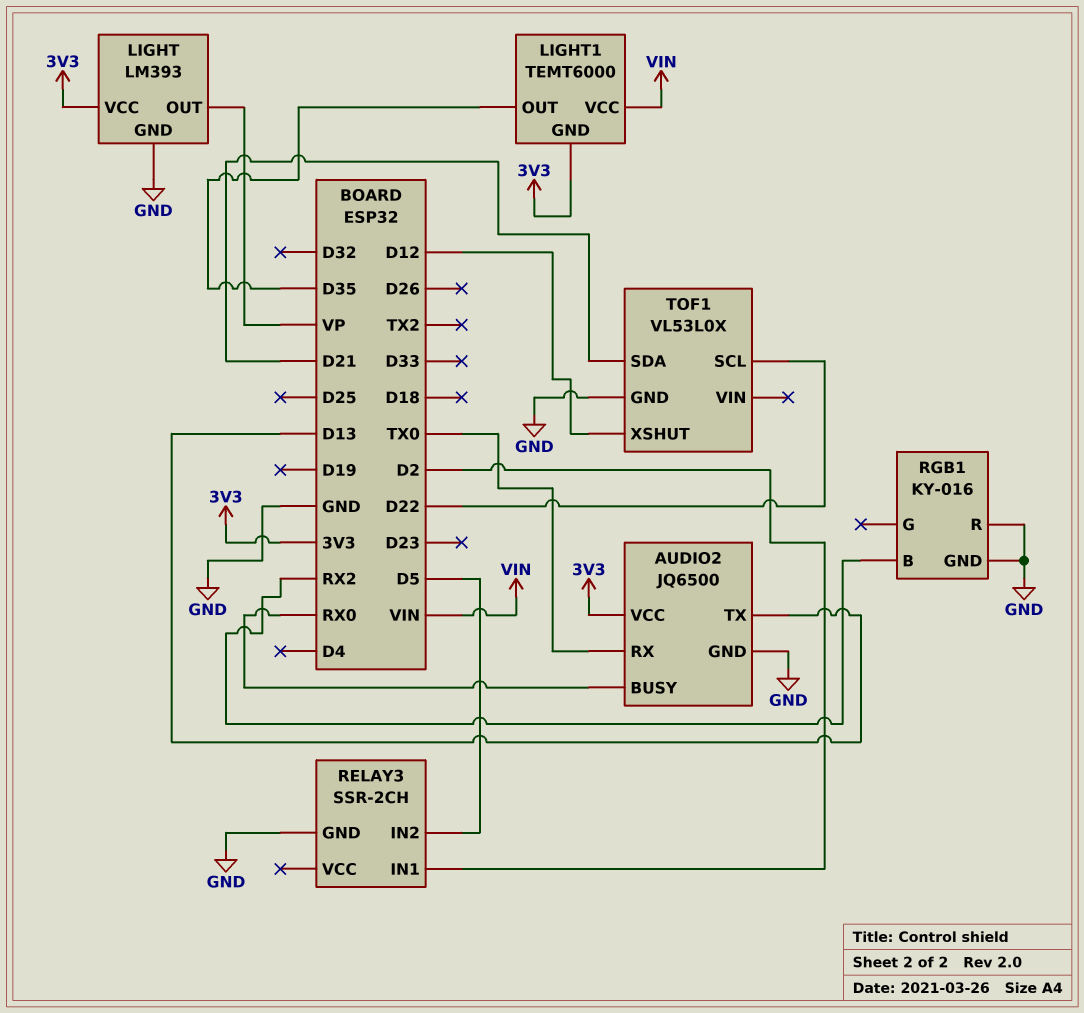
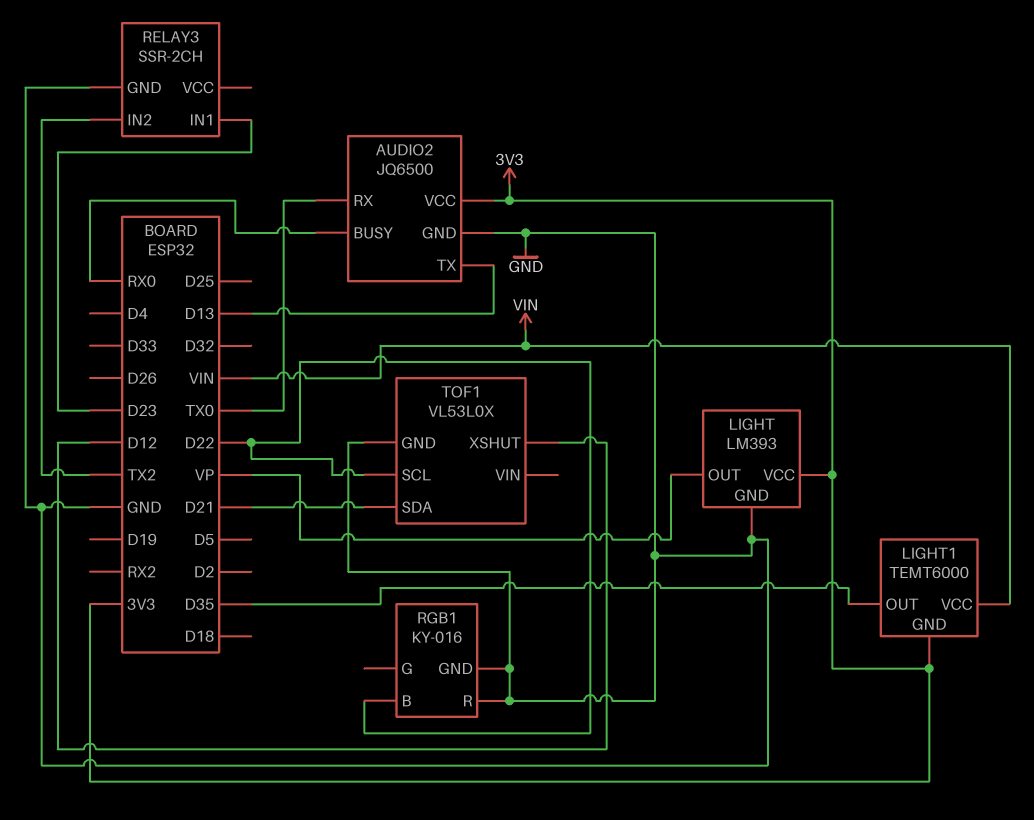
RELAY3 pin IN1: D2 -> D23
RELAY3 pin IN2: D5 -> TX2
RGB1 pin B: RX2 -> D22

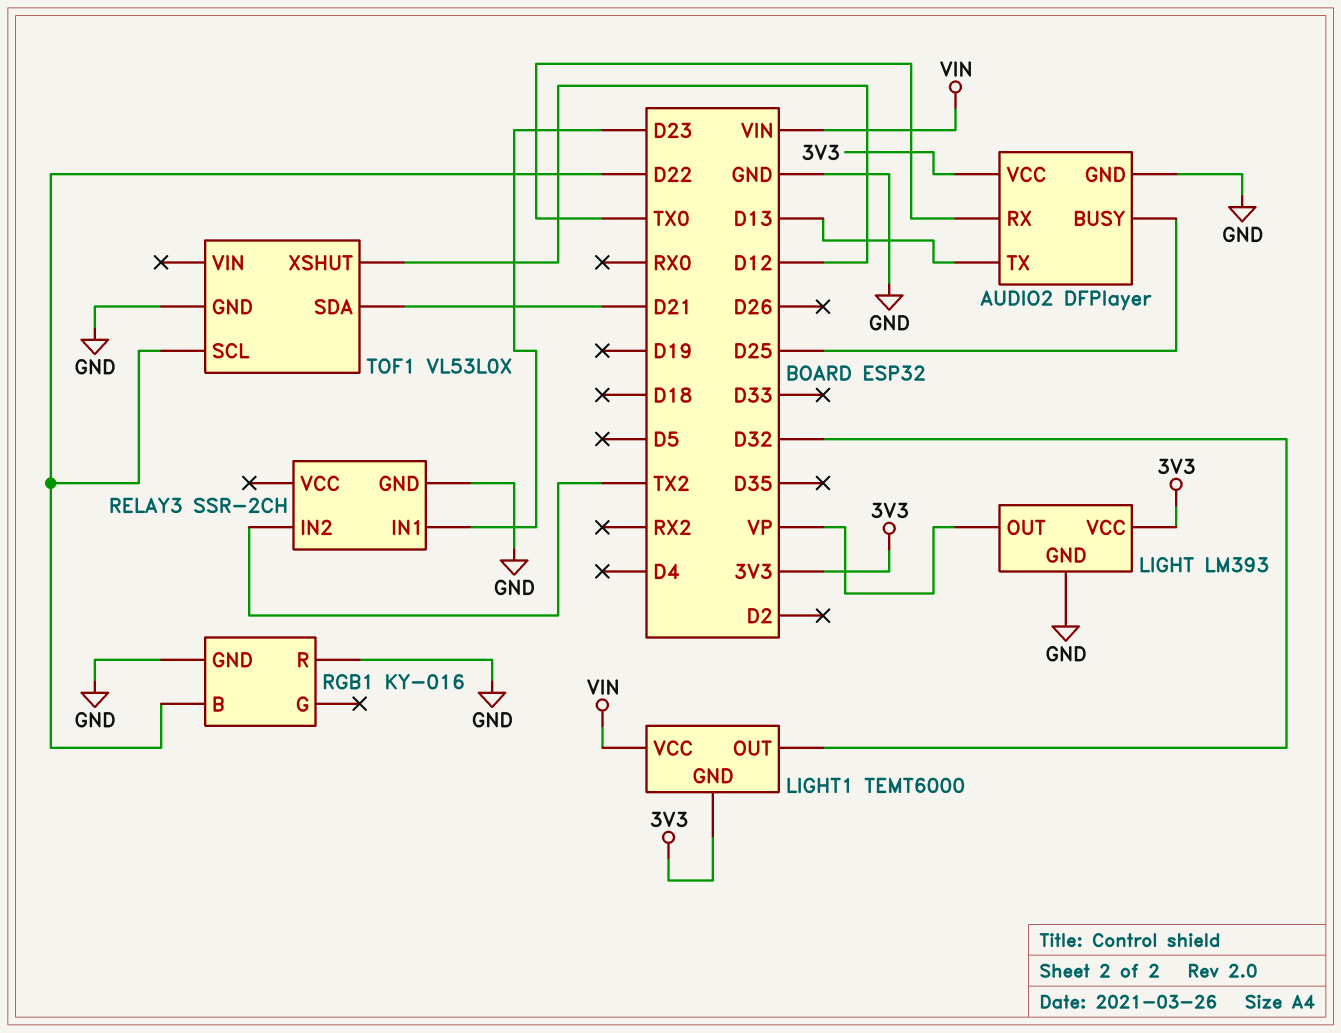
AUDIO2: JQ6500 -> DFPlayer
AUDIO2 pin BUSY: RX0 -> D25
LIGHT1 pin OUT: D35 -> D32

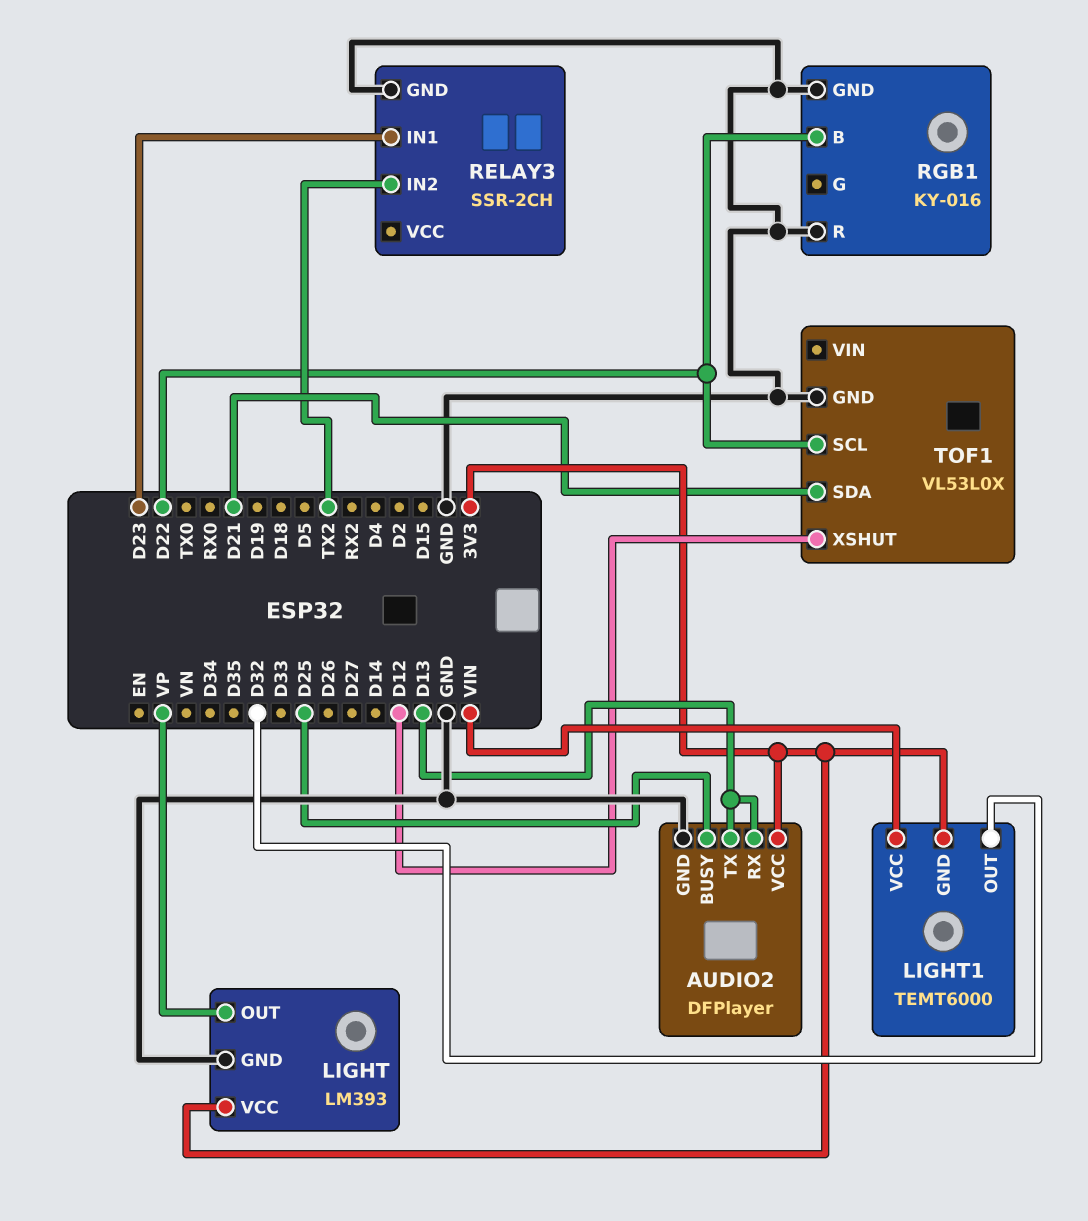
AUDIO2 pin RX: TX0 -> D13

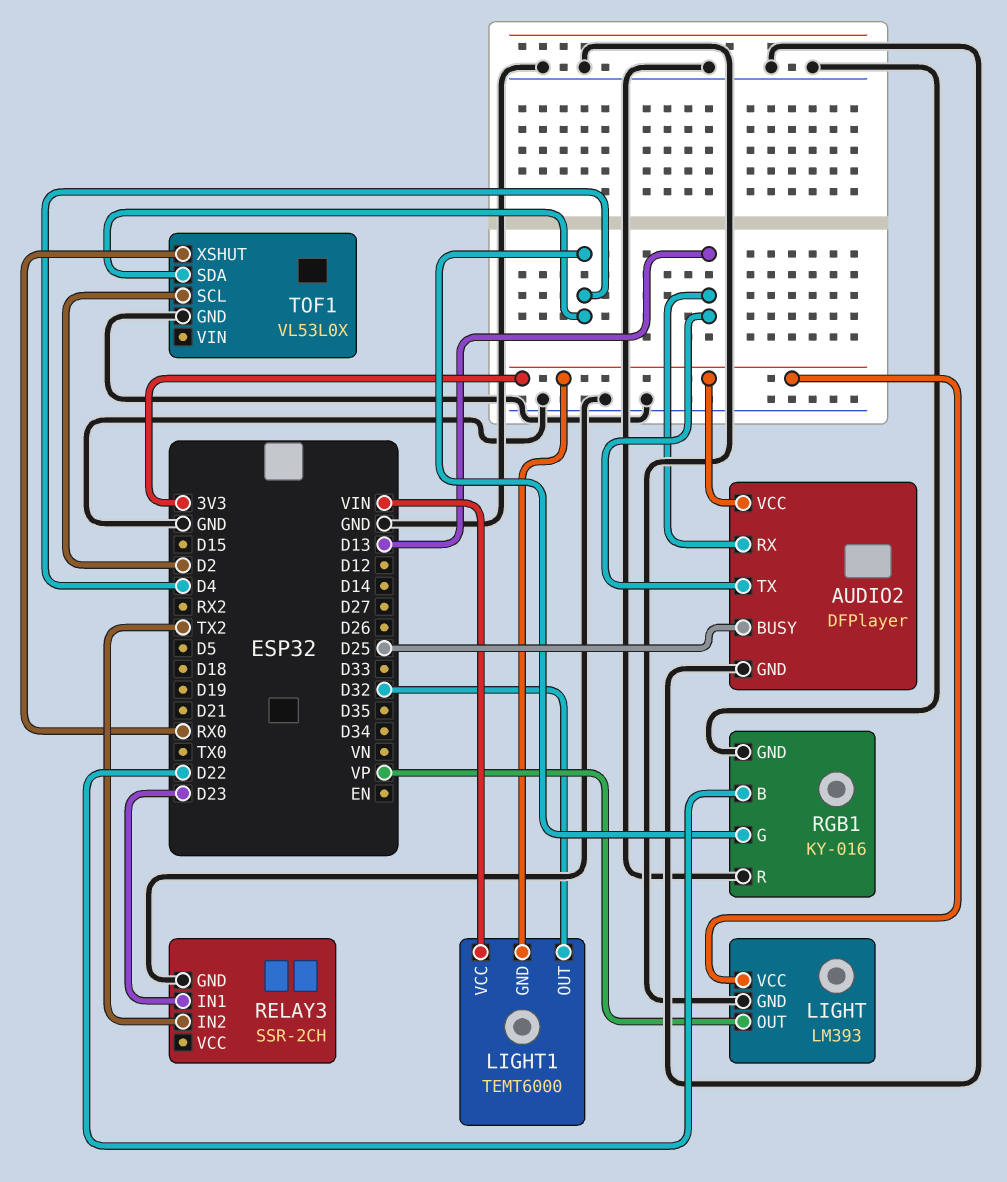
RGB1 pin G: none -> D4
TOF1 pin SCL: D22 -> D2
TOF1 pin SDA: D21 -> D4
TOF1 pin XSHUT: D12 -> RX0

